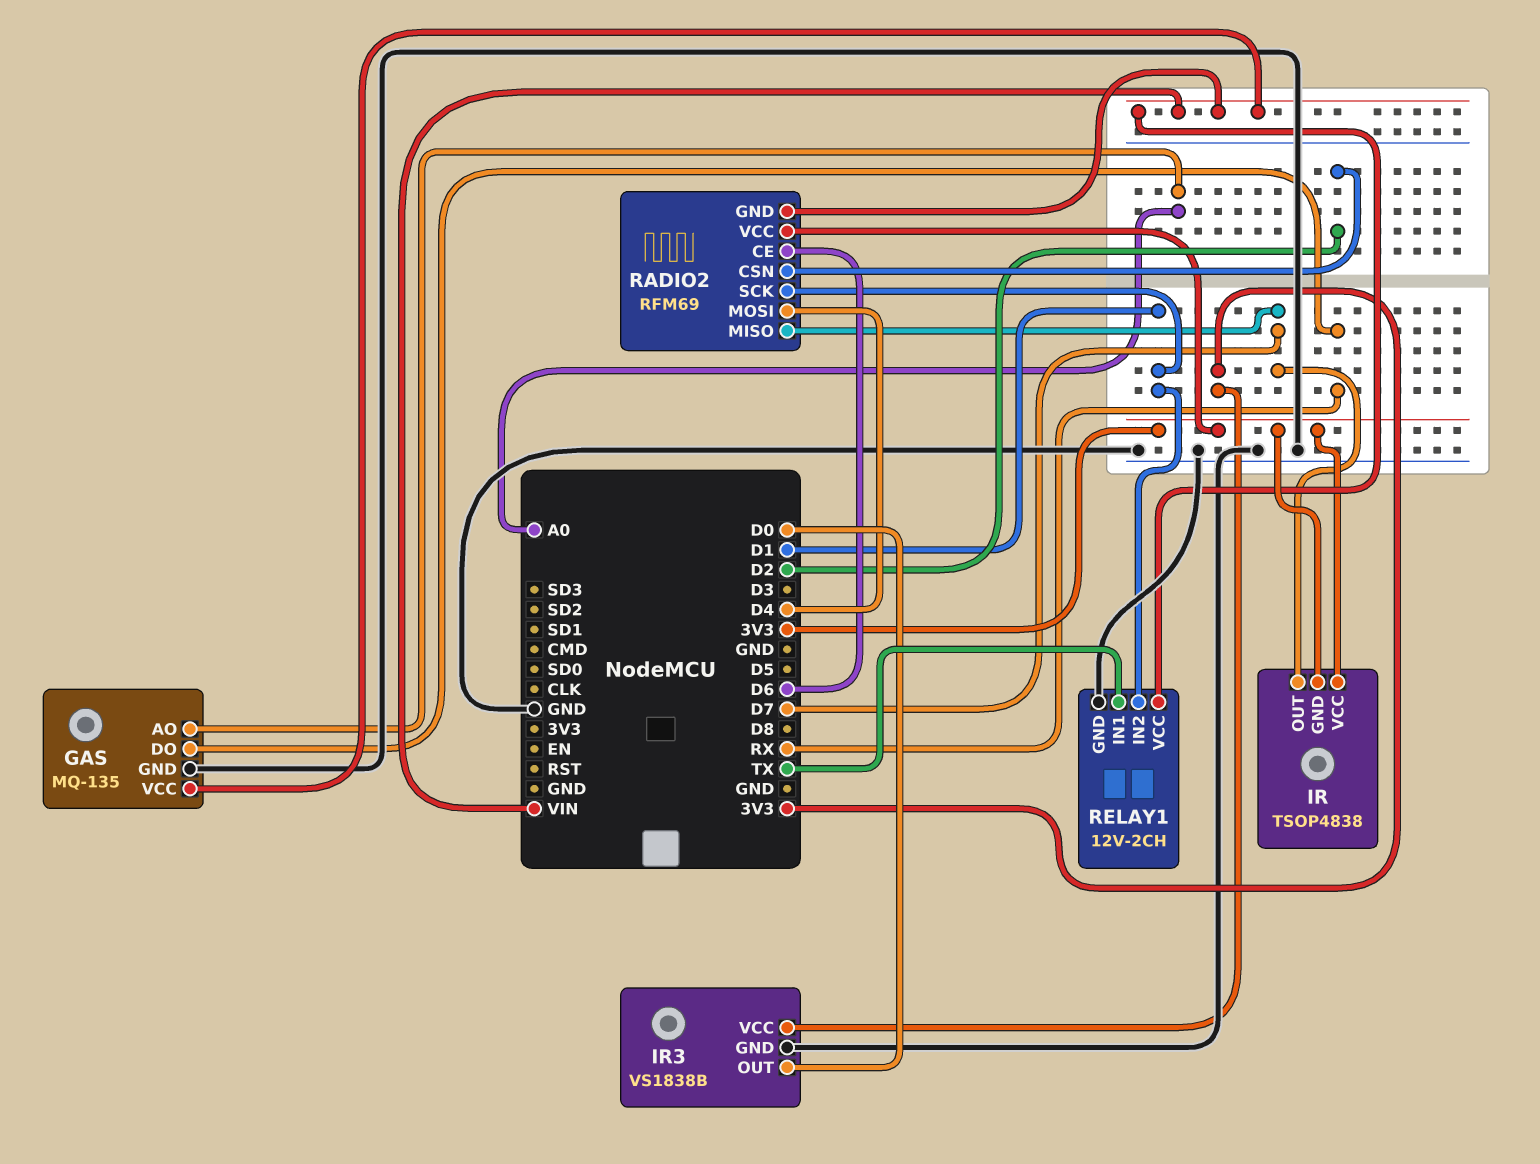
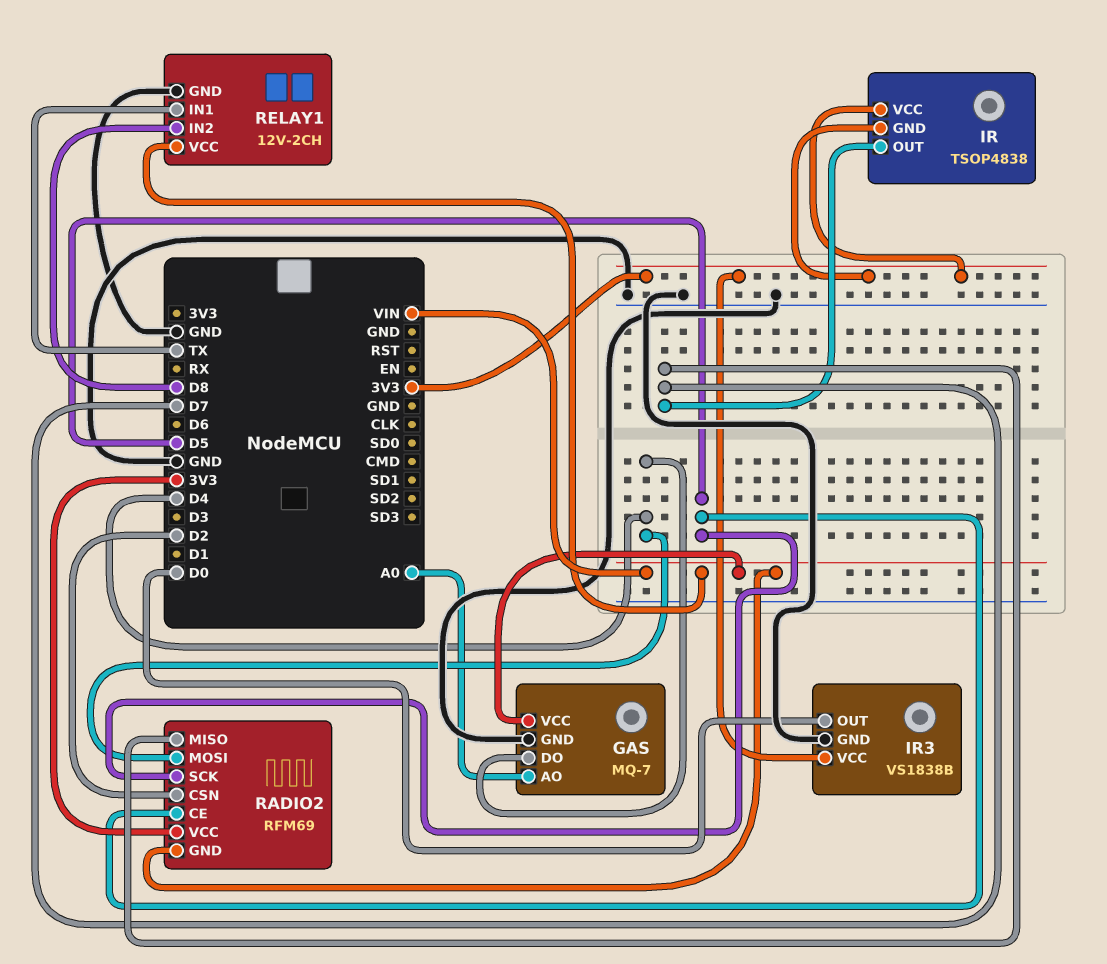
GAS: MQ-135 -> MQ-7
GAS pin DO: RX -> D4
RADIO2 pin CE: D6 -> D5
RADIO2 pin SCK: D1 -> D5
RELAY1 pin IN2: D1 -> D8

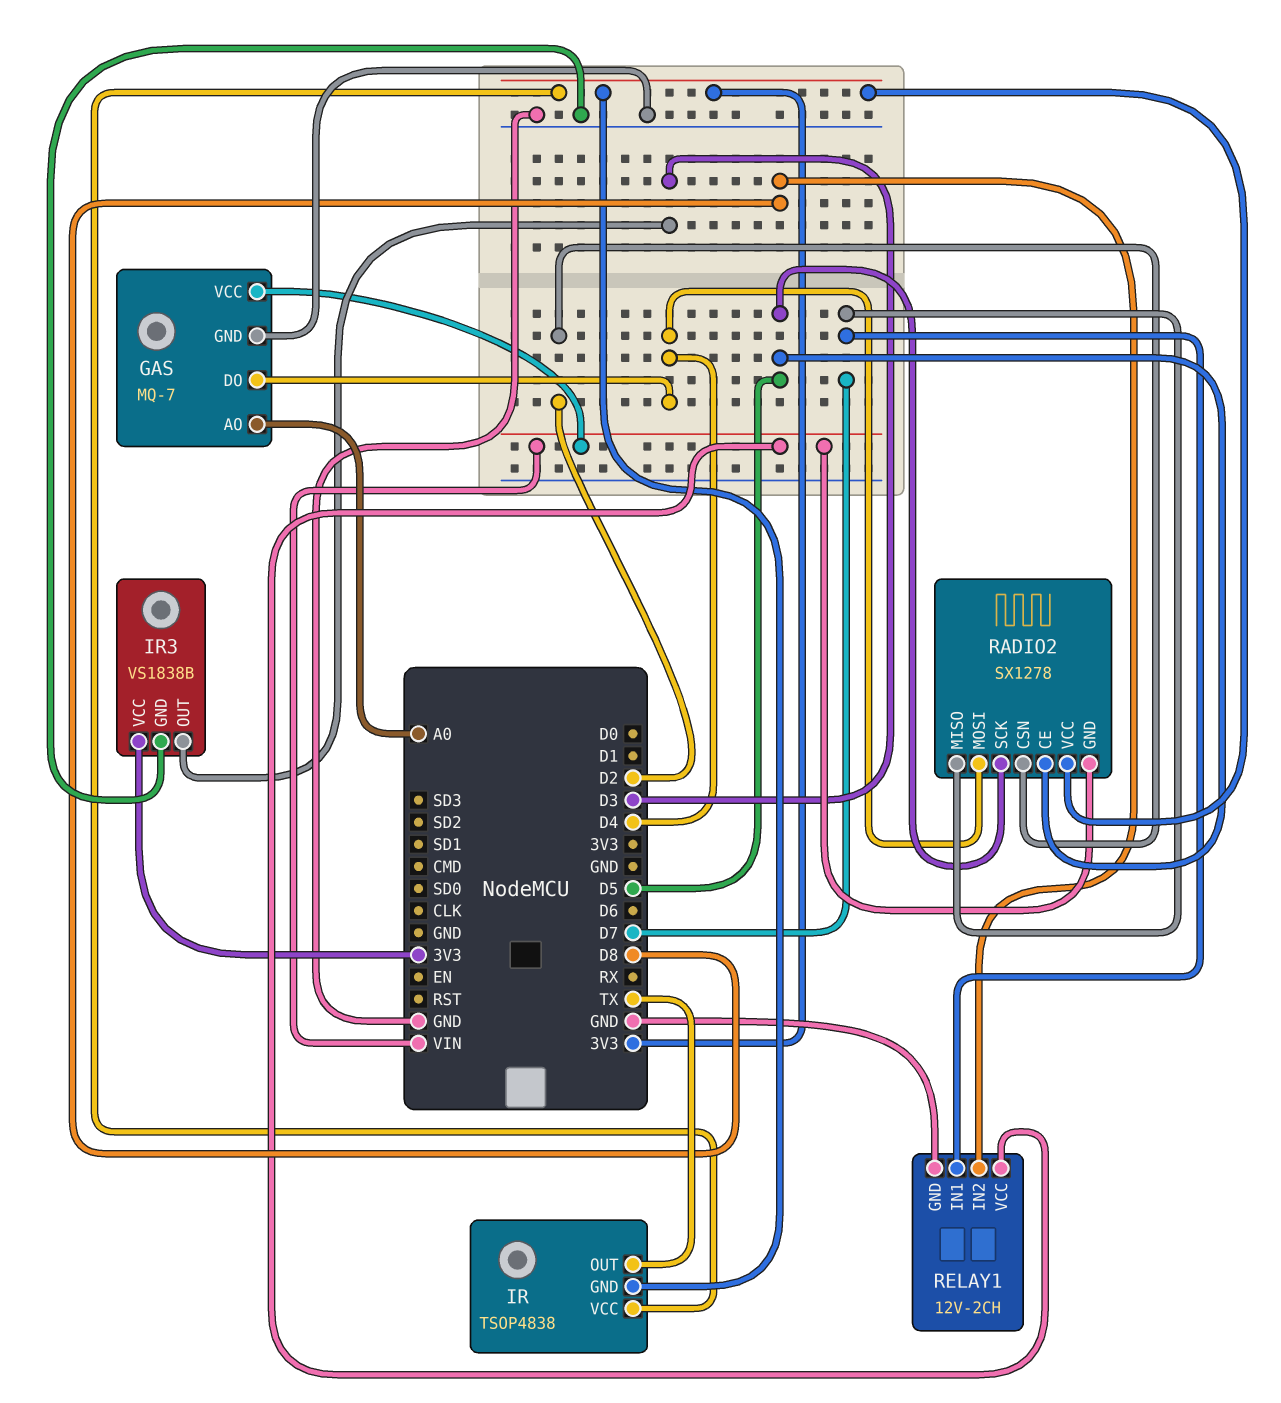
IR pin OUT: D7 -> TX
IR3 pin OUT: D0 -> D3
RADIO2: RFM69 -> SX1278
RELAY1 pin IN1: TX -> D7

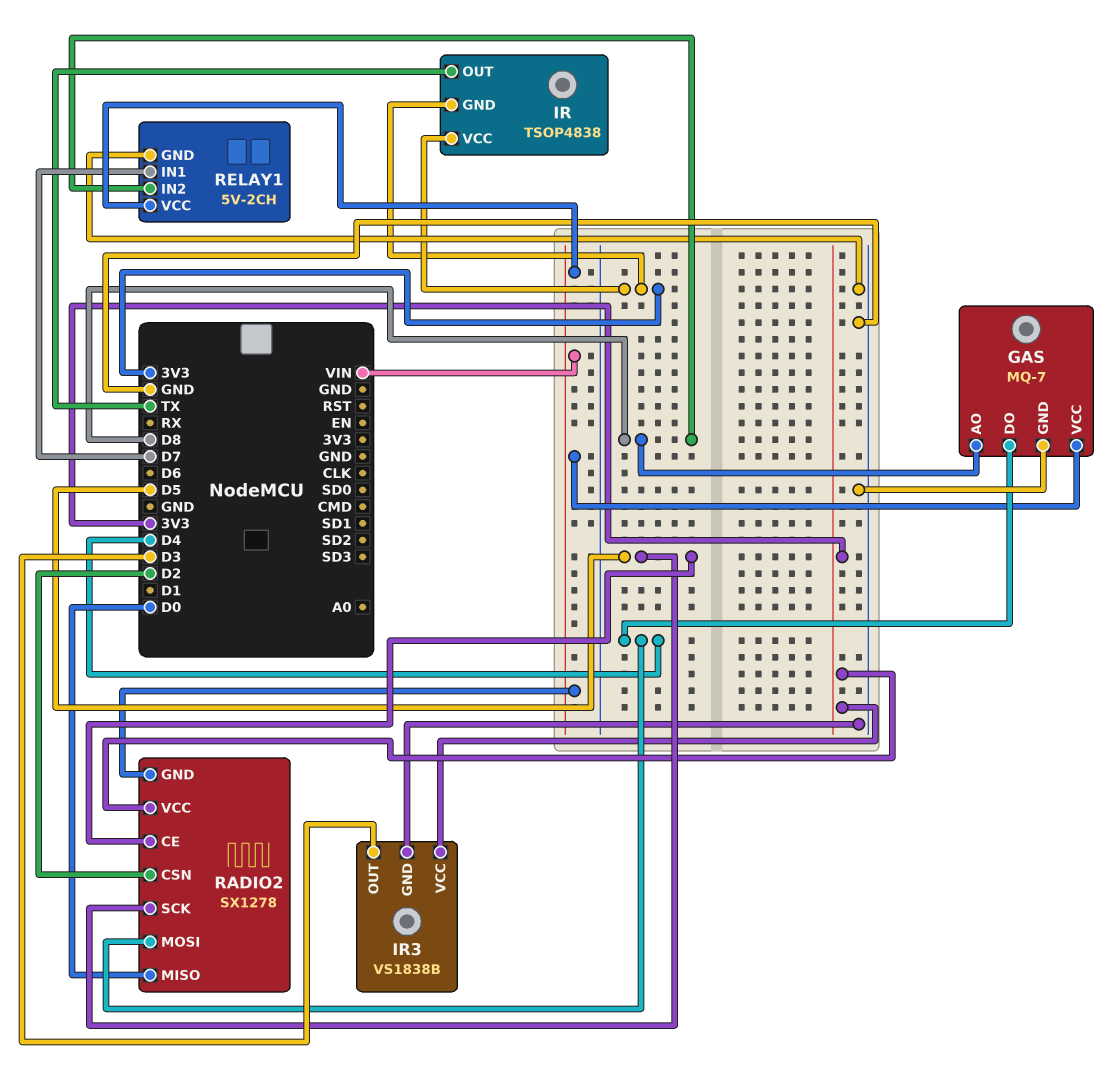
GAS pin AO: A0 -> D8
RADIO2 pin MISO: D7 -> D0
RELAY1: 12V-2CH -> 5V-2CH

